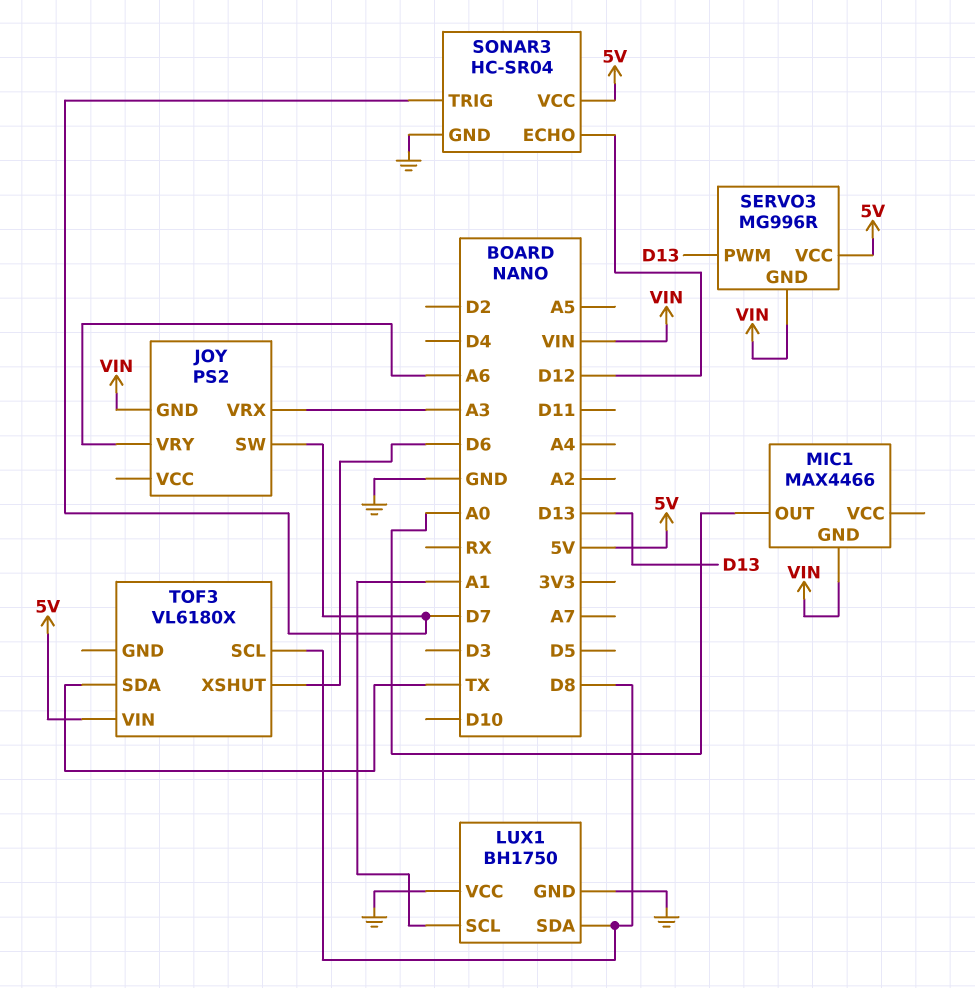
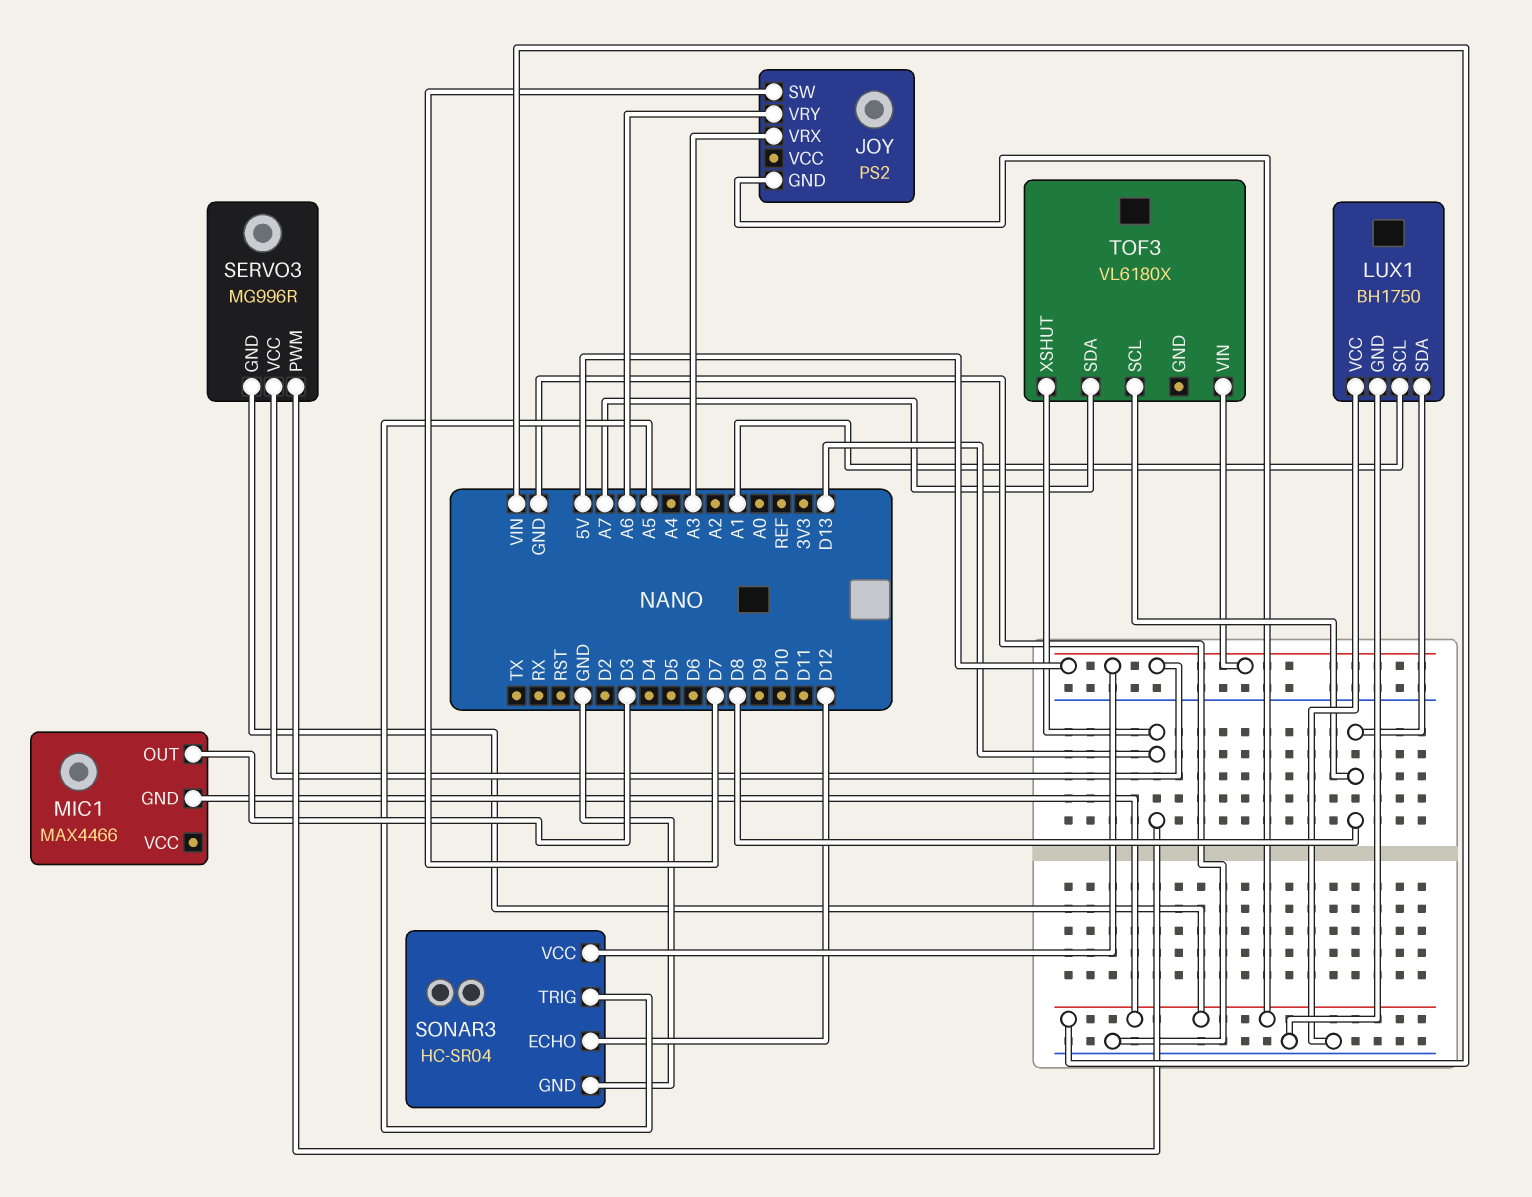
MIC1 pin OUT: A0 -> D3
SONAR3 pin TRIG: D7 -> A5
TOF3 pin SDA: TX -> A7
TOF3 pin XSHUT: D6 -> D13

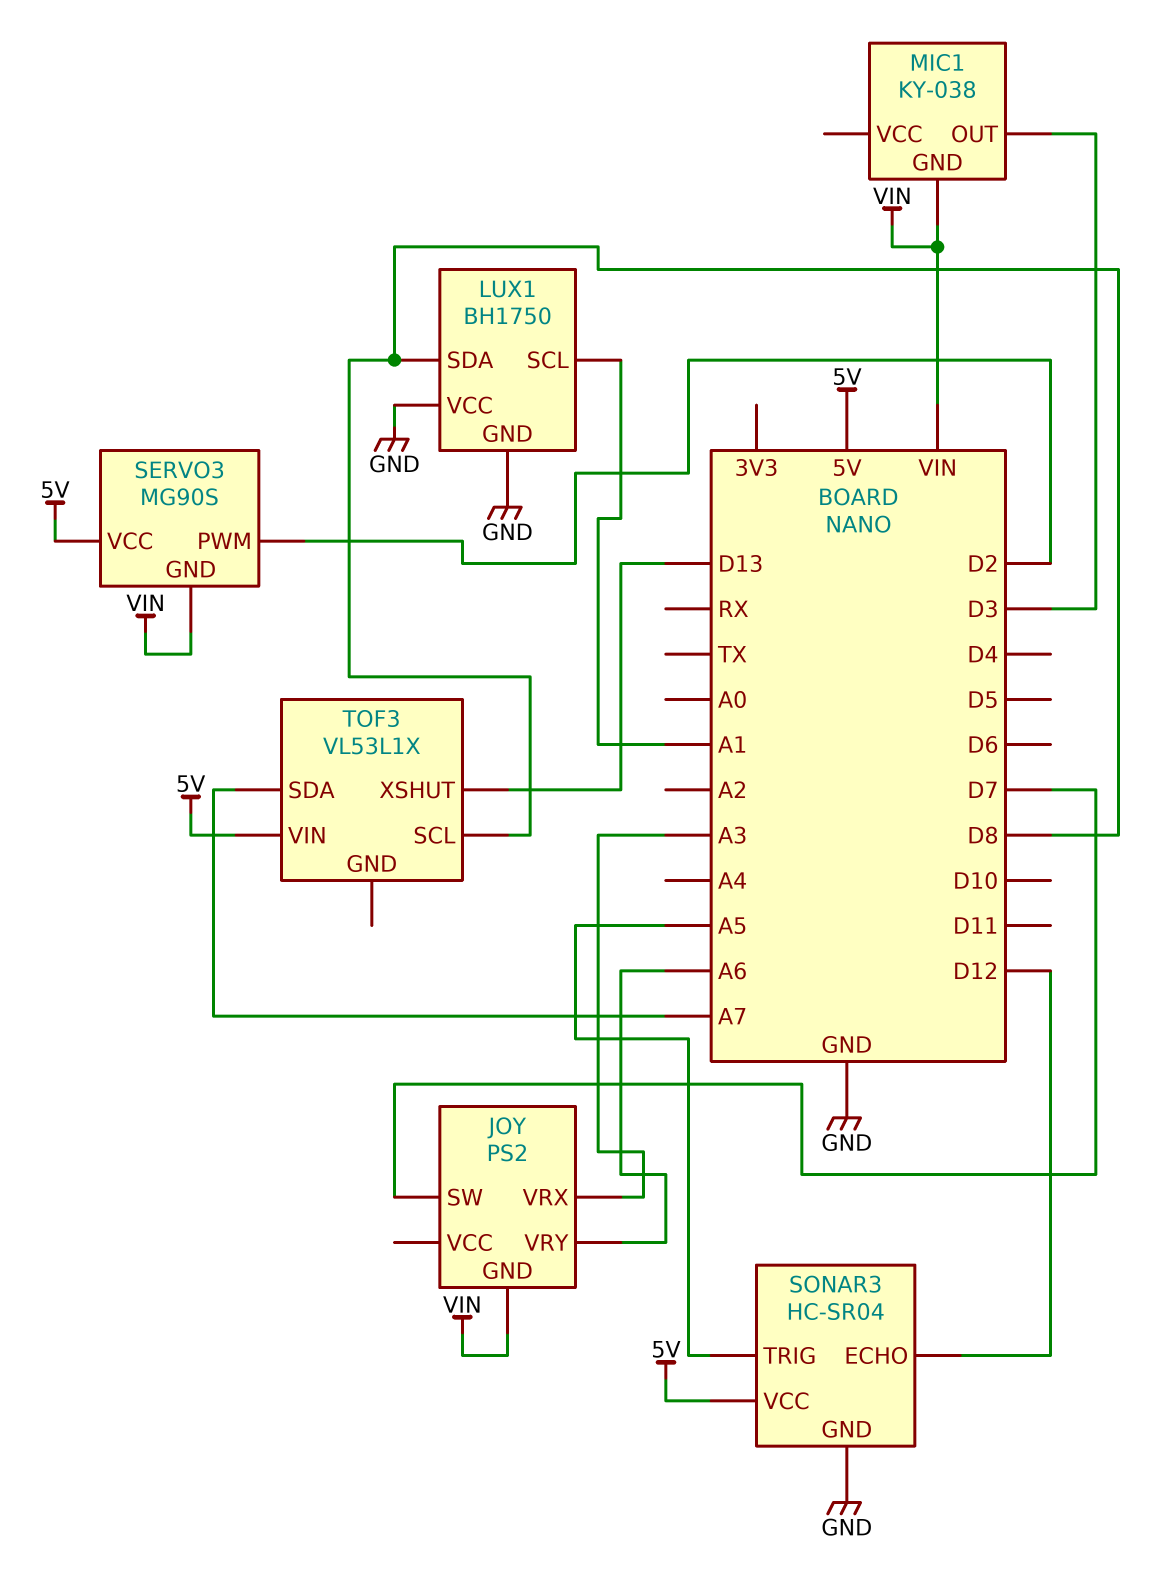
MIC1: MAX4466 -> KY-038
SERVO3: MG996R -> MG90S
SERVO3 pin PWM: D13 -> D2
TOF3: VL6180X -> VL53L1X

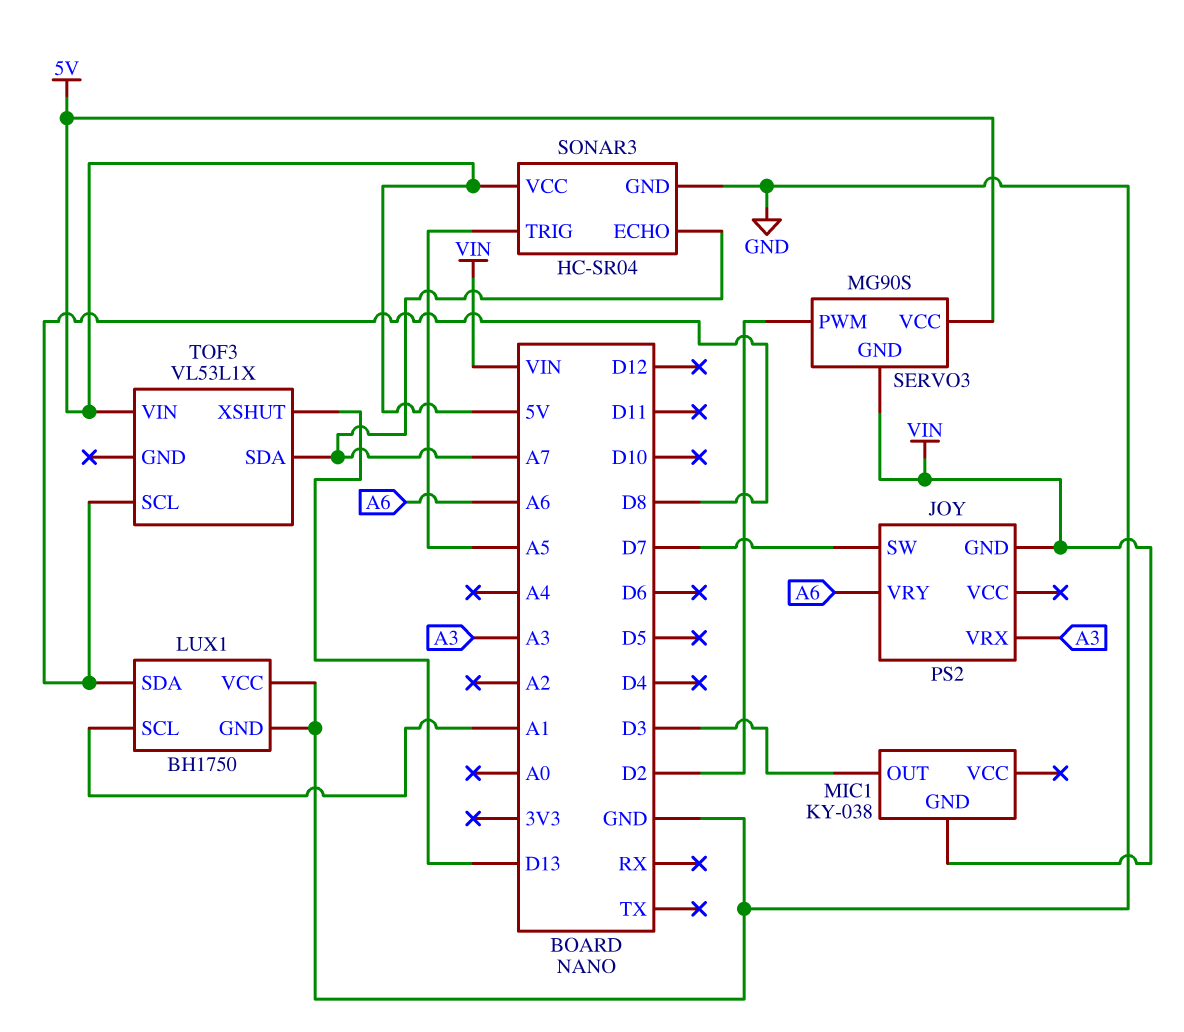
SONAR3 pin ECHO: D12 -> A7

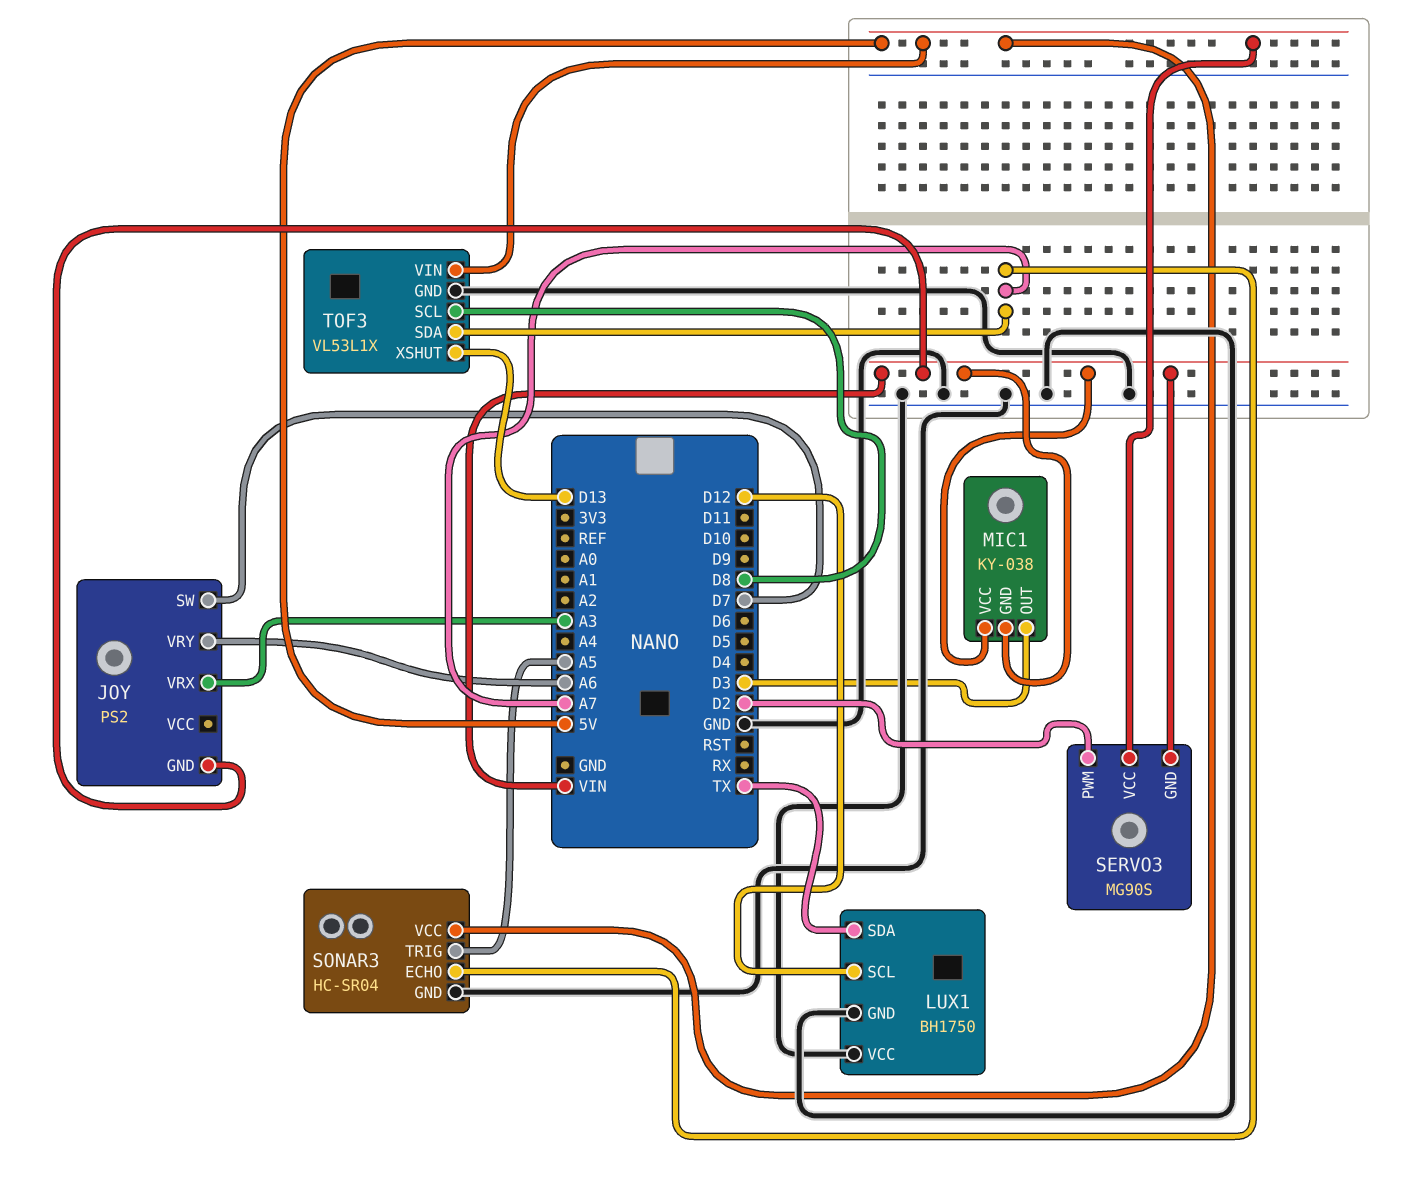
LUX1 pin SCL: A1 -> D12
LUX1 pin SDA: D8 -> TX
MIC1 pin VCC: none -> VIN
TOF3 pin GND: none -> GND

